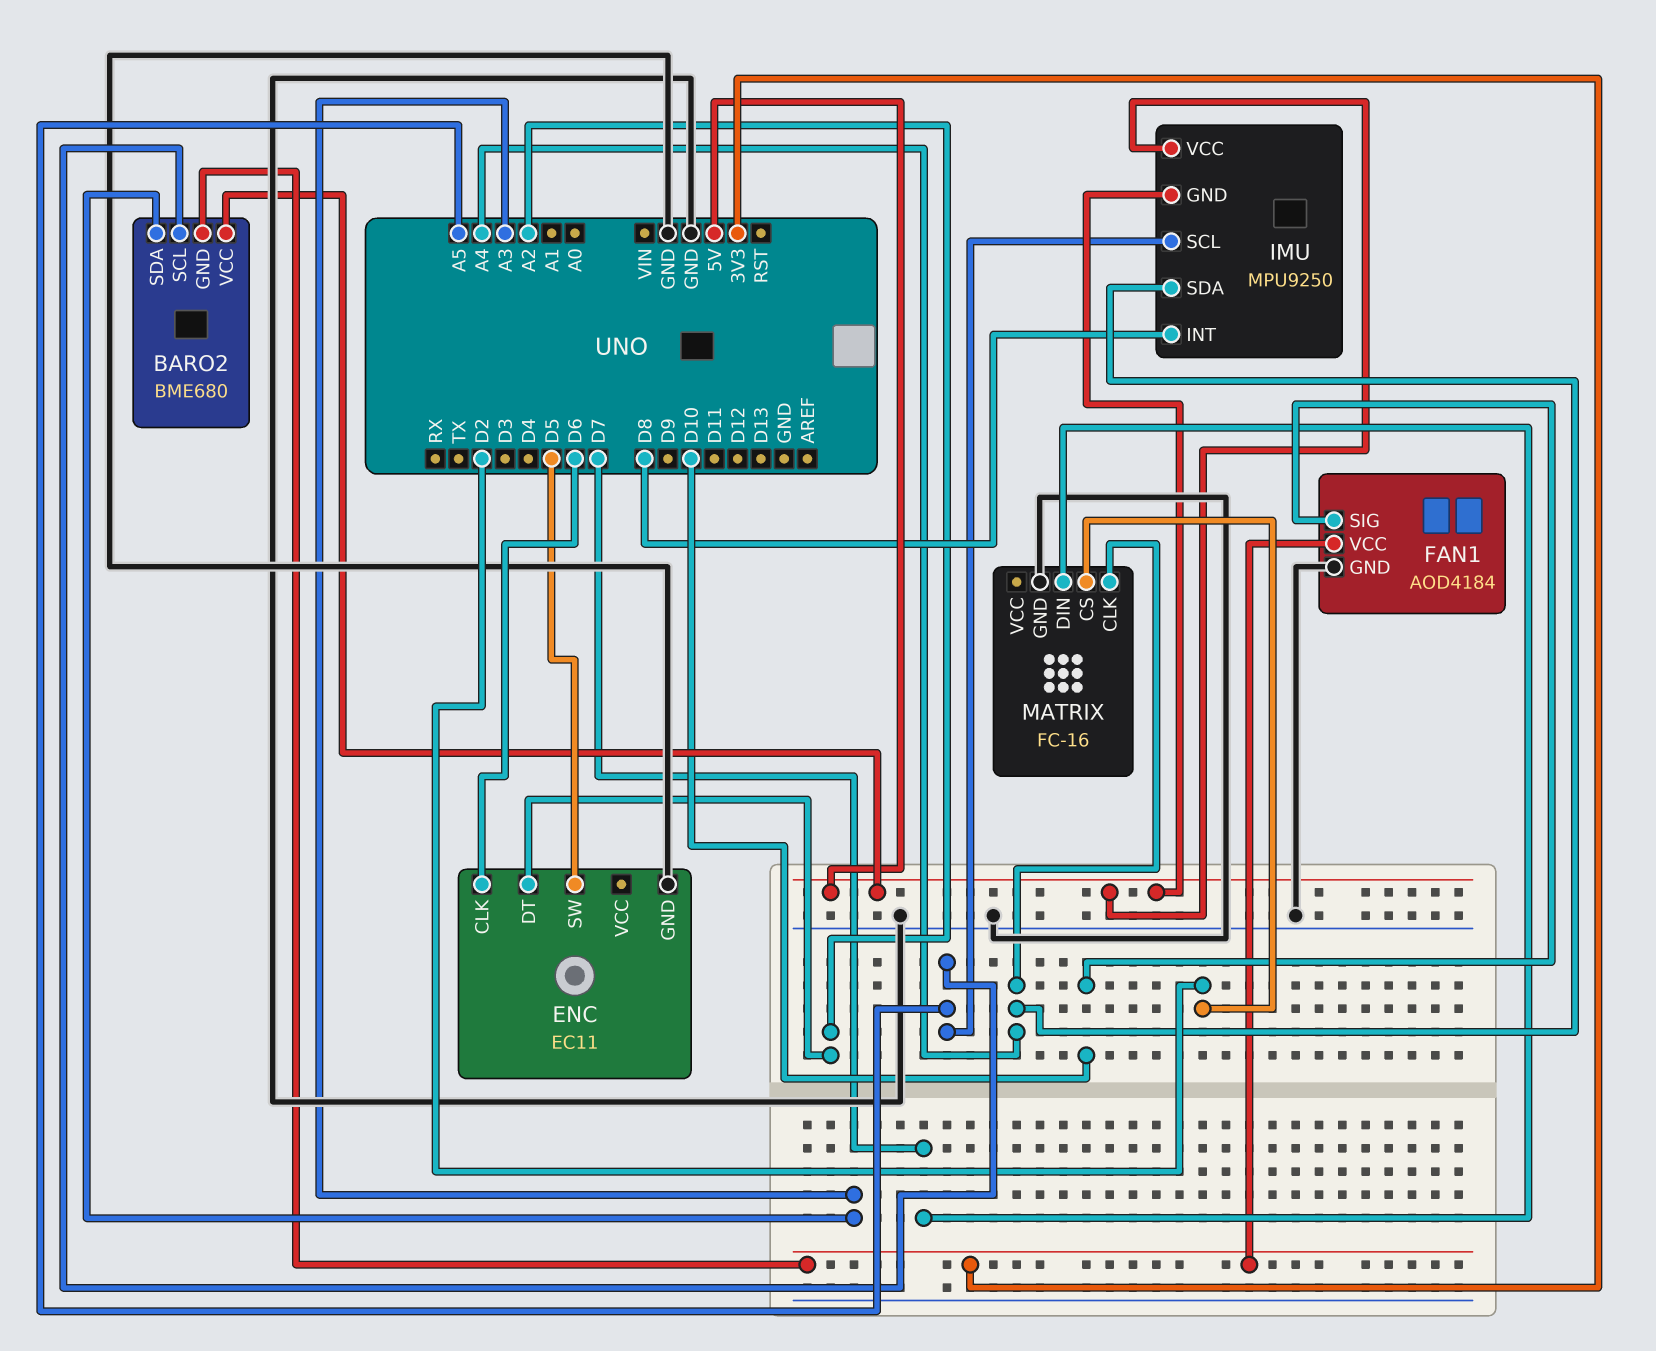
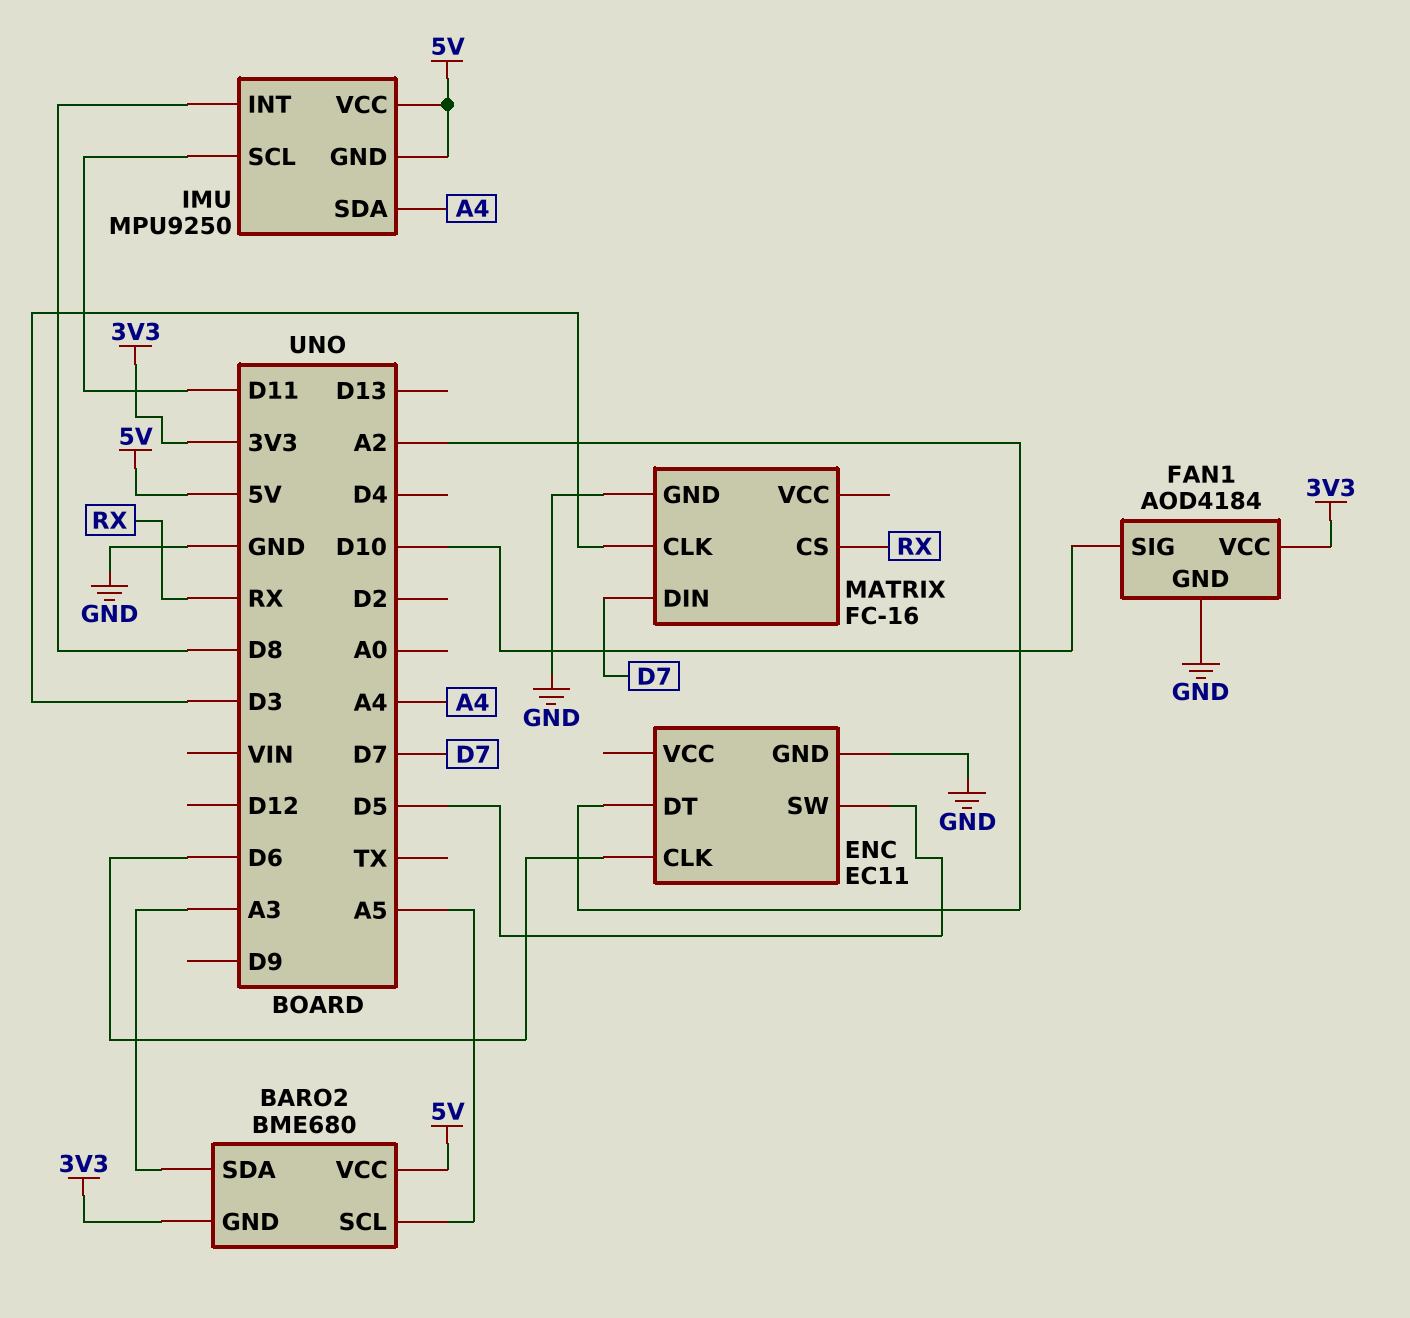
IMU pin SCL: A5 -> D11
MATRIX pin CLK: A4 -> D3
MATRIX pin CS: D2 -> RX

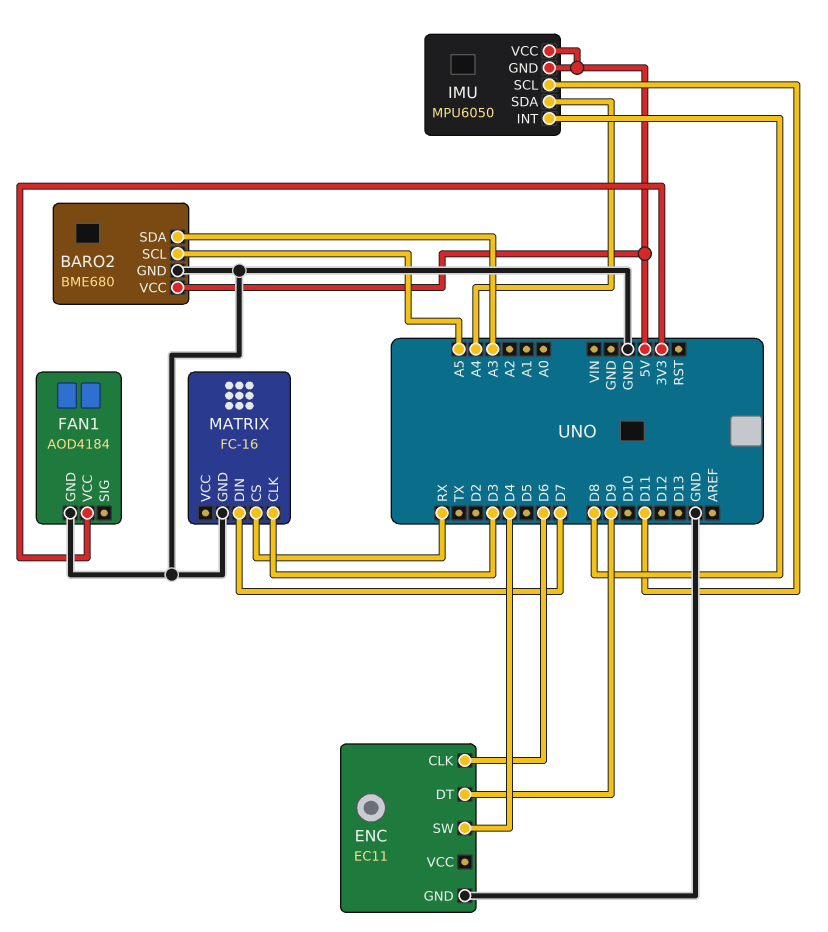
BARO2 pin GND: 3V3 -> GND
ENC pin DT: A2 -> D9
ENC pin SW: D5 -> D4
FAN1 pin SIG: D10 -> none
IMU: MPU9250 -> MPU6050

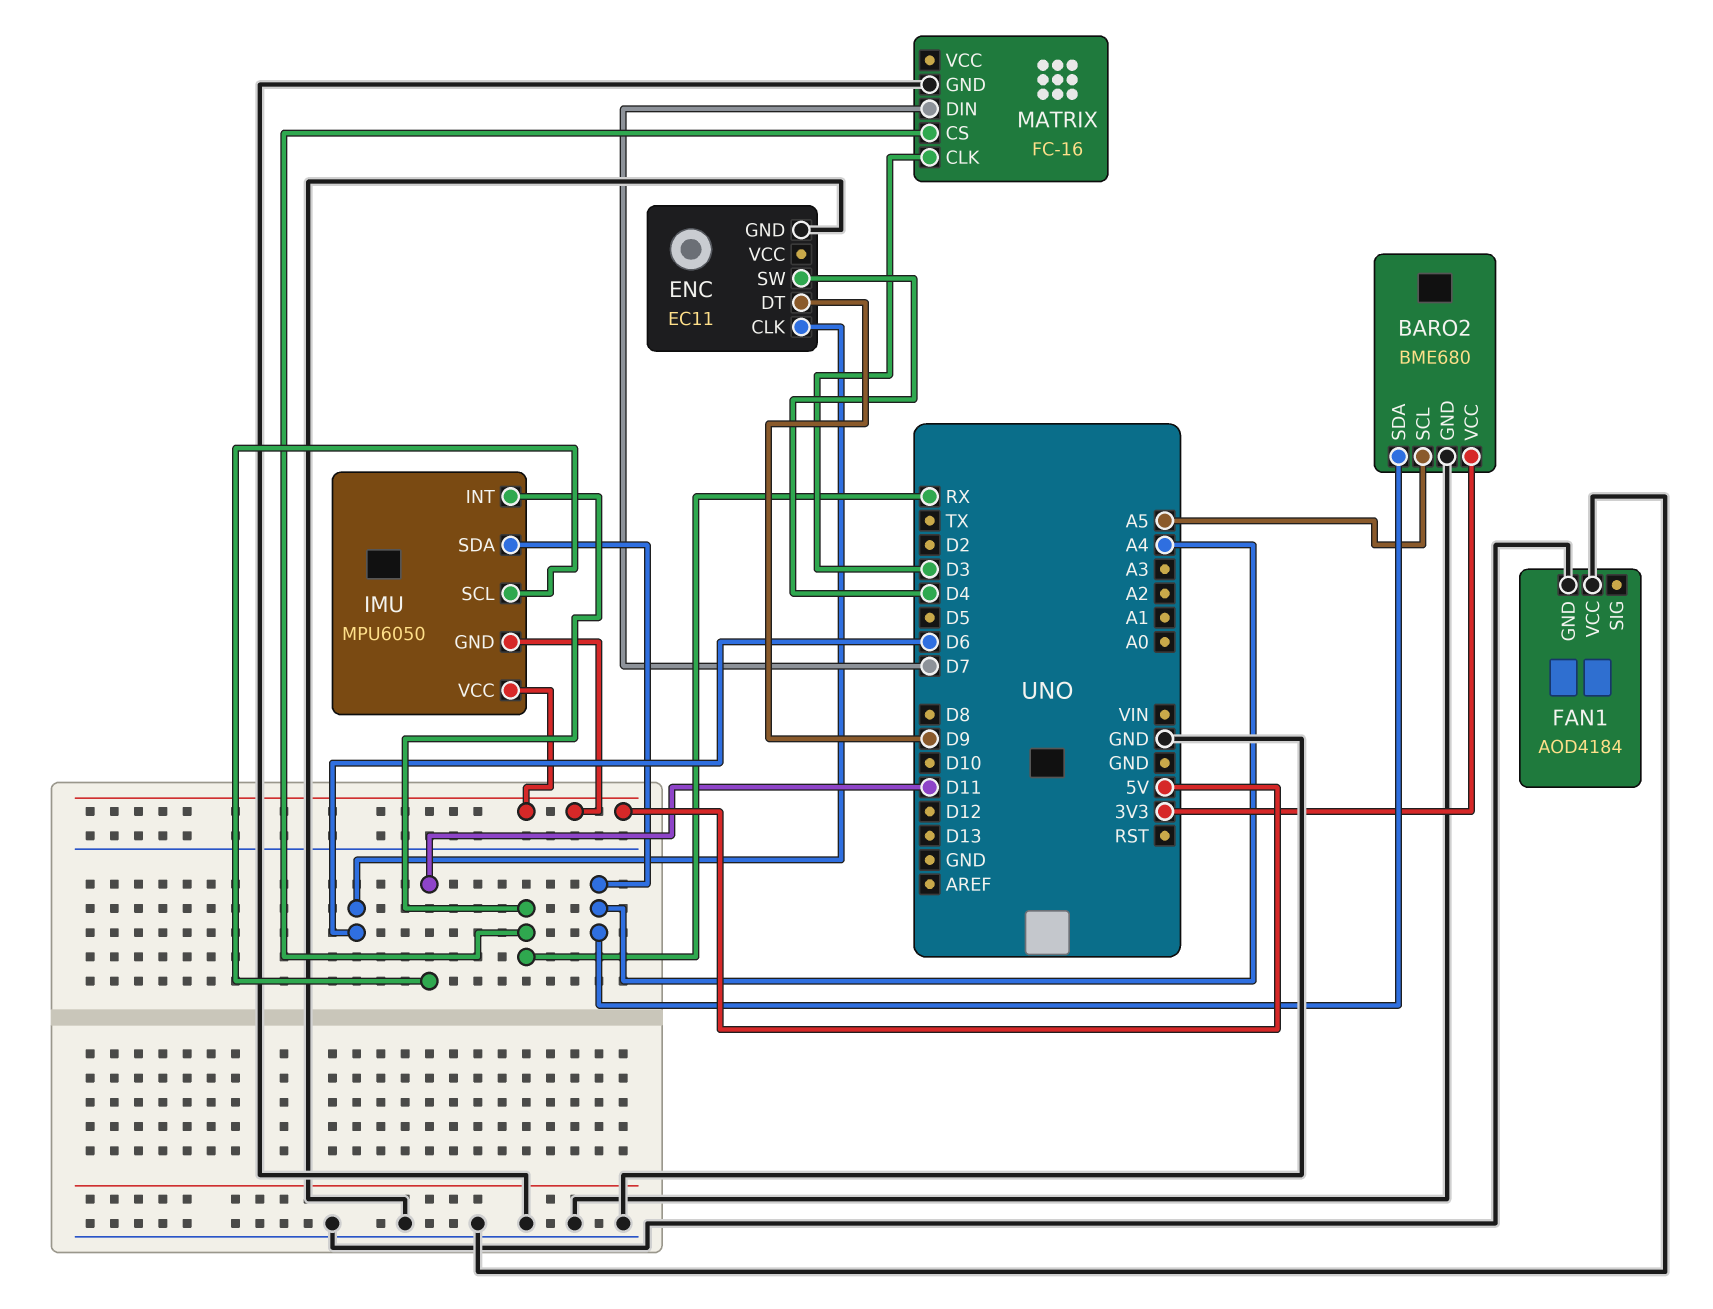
BARO2 pin SDA: A3 -> A4
BARO2 pin VCC: 5V -> 3V3
FAN1 pin VCC: 3V3 -> GND
IMU pin INT: D8 -> RX

